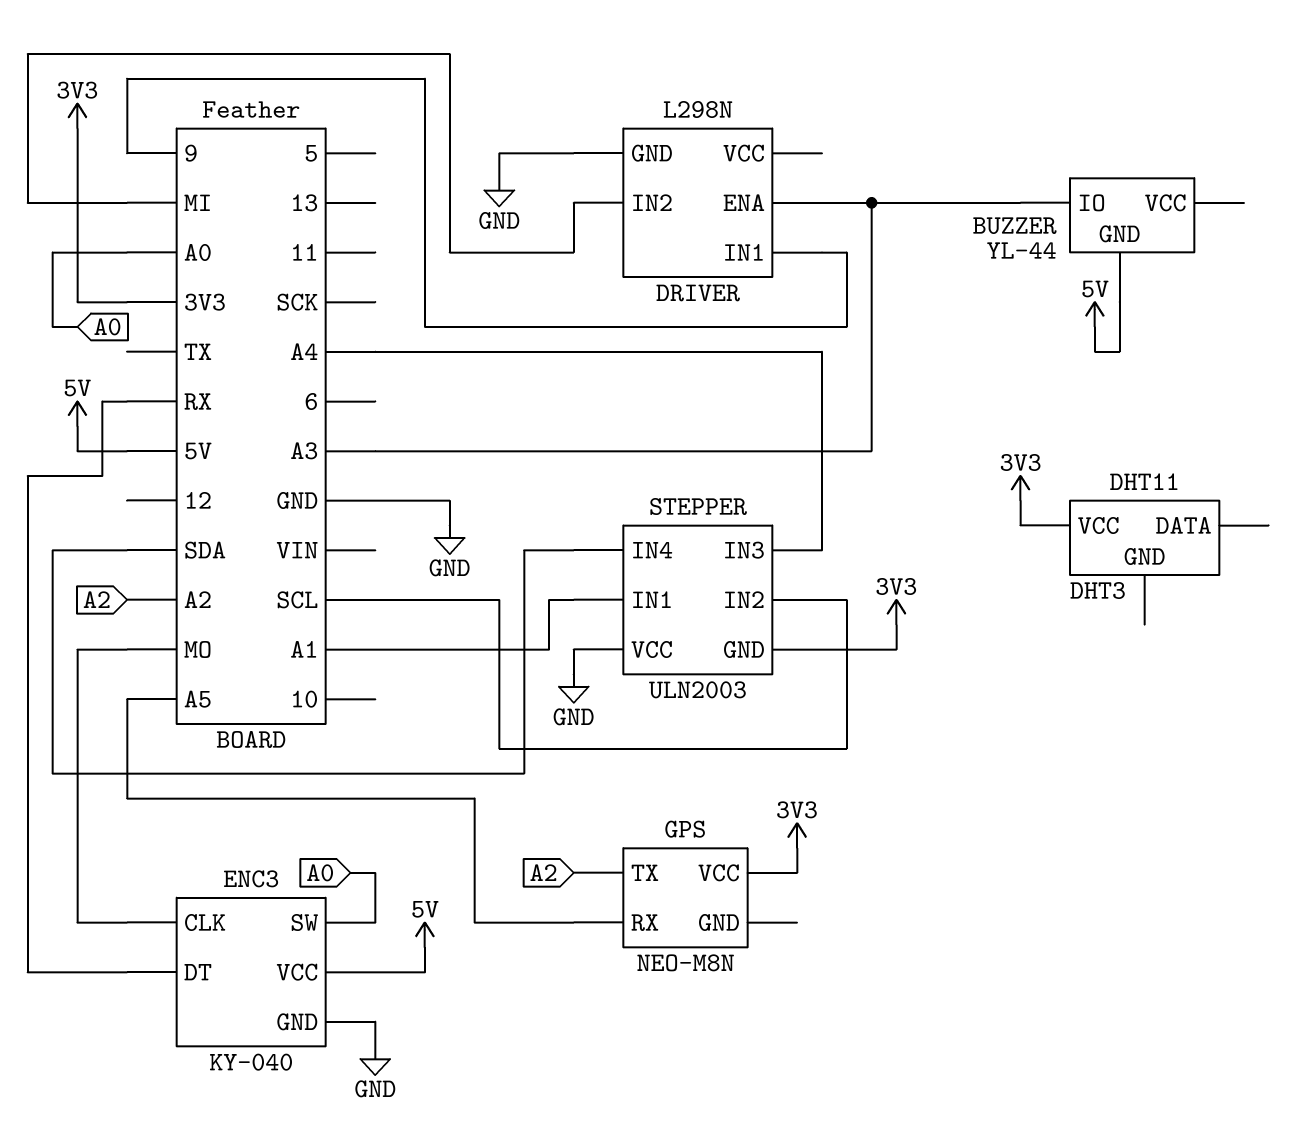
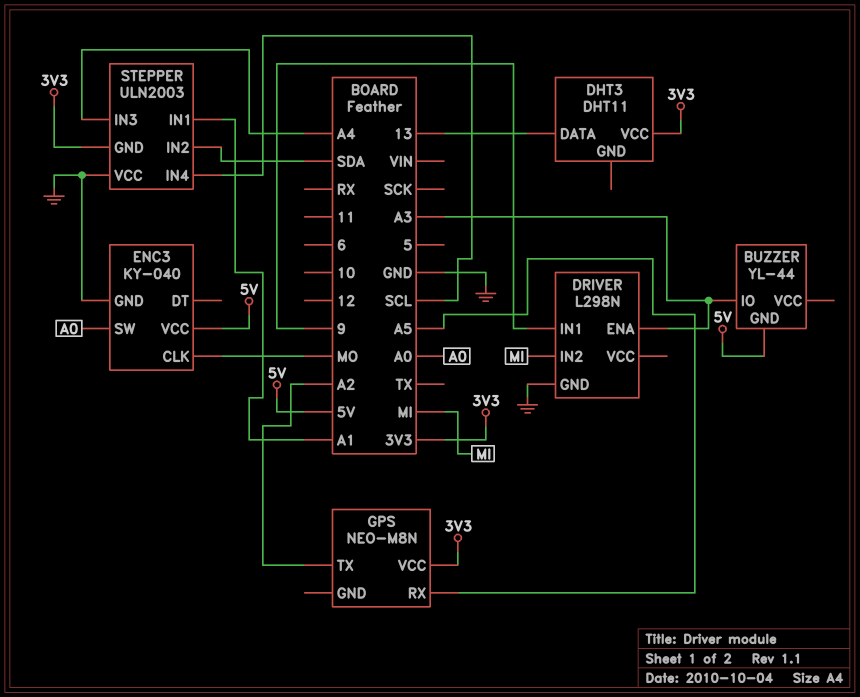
DHT3 pin DATA: none -> 13
ENC3 pin DT: RX -> none
STEPPER pin IN2: SCL -> SDA
STEPPER pin IN4: SDA -> SCL

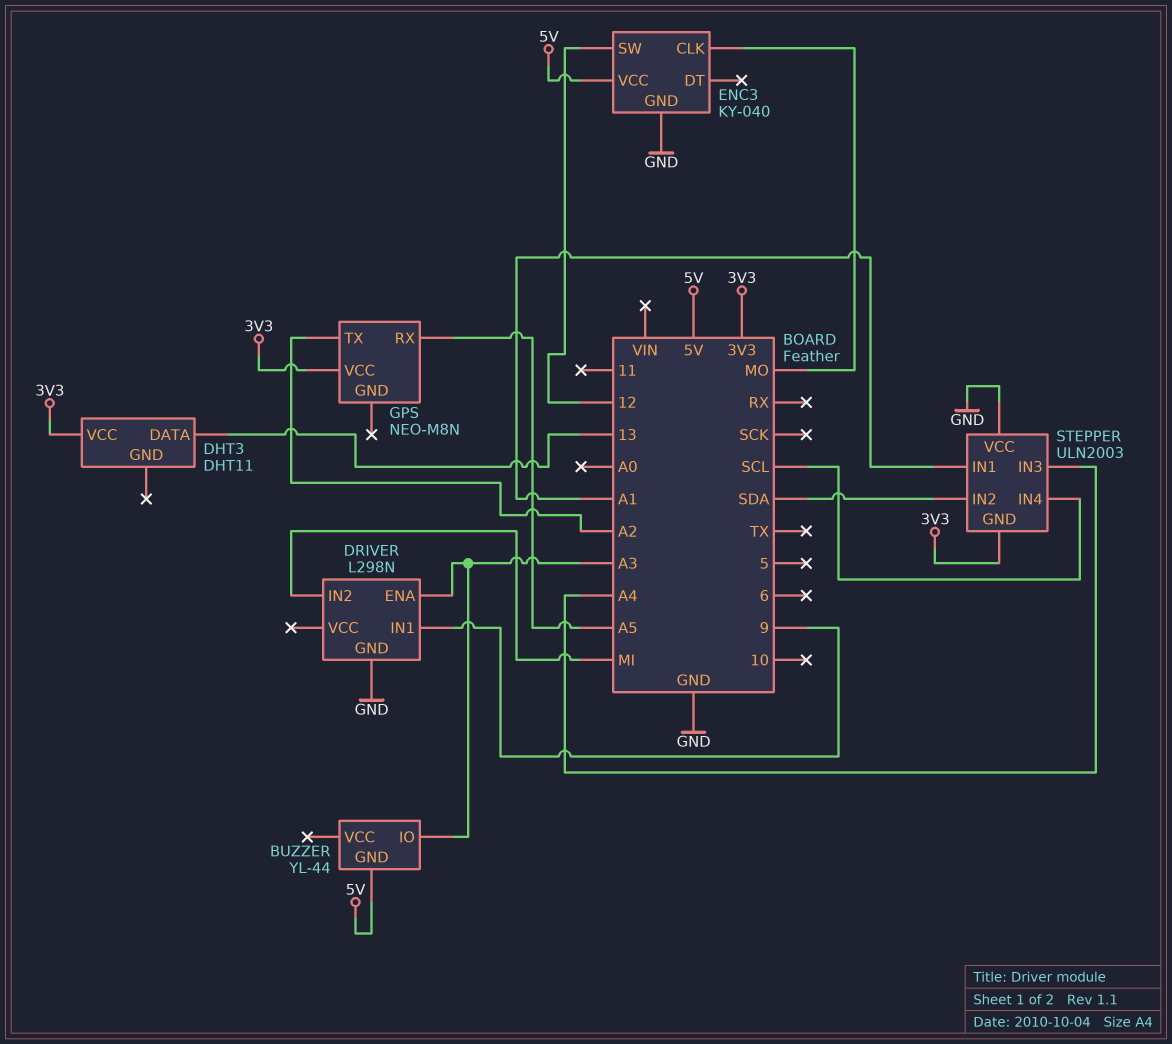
ENC3 pin SW: A0 -> 12

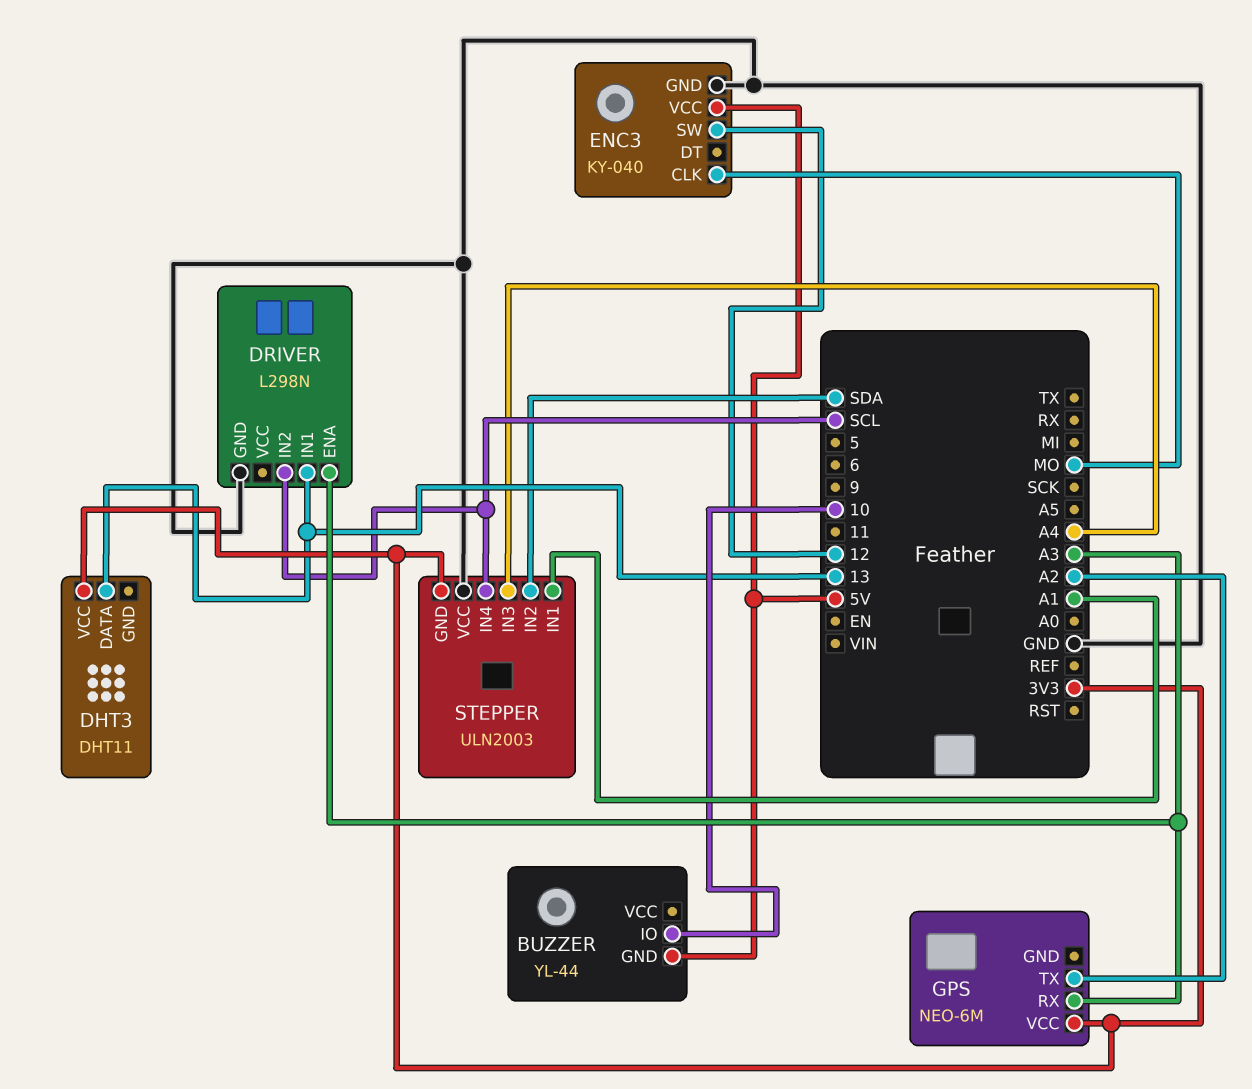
BUZZER pin IO: A3 -> 10
DRIVER pin IN1: 9 -> 13
DRIVER pin IN2: MI -> SCL
GPS: NEO-M8N -> NEO-6M
GPS pin RX: A5 -> A3

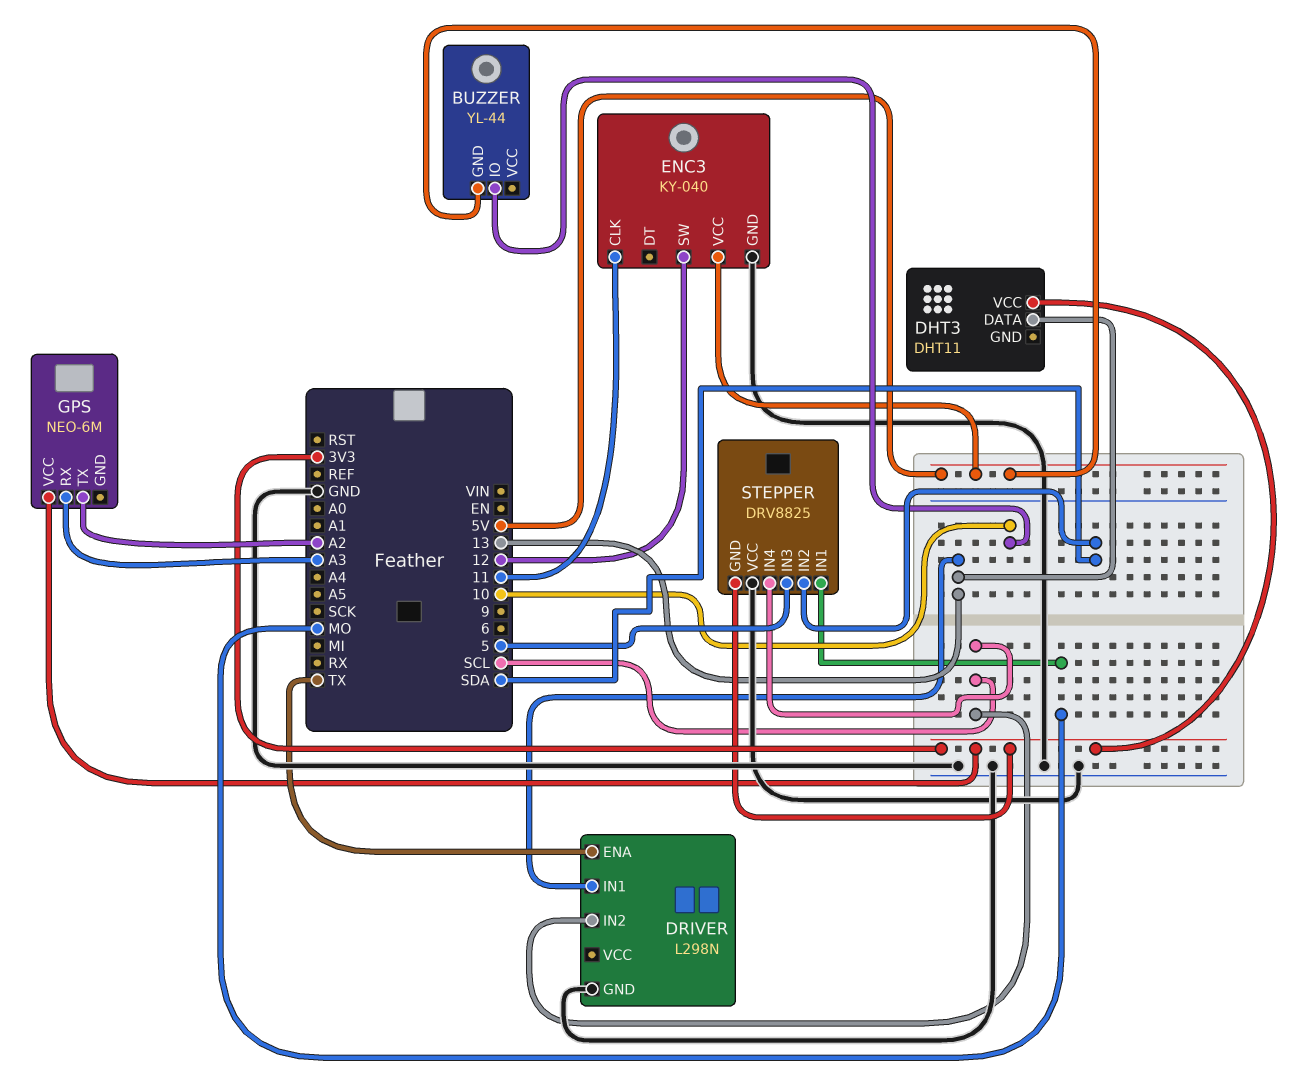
DRIVER pin ENA: A3 -> TX
ENC3 pin CLK: MO -> 11
STEPPER: ULN2003 -> DRV8825
STEPPER pin IN1: A1 -> MO
STEPPER pin IN3: A4 -> 5

